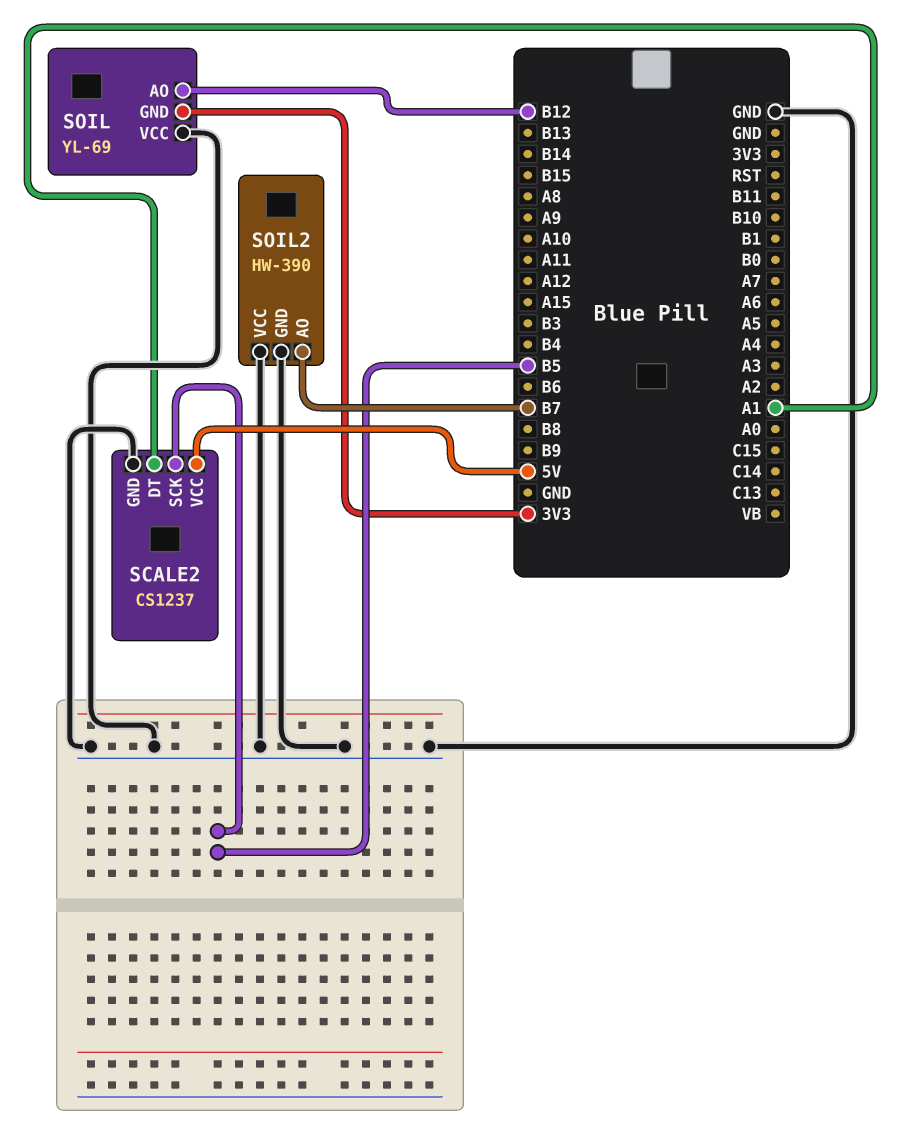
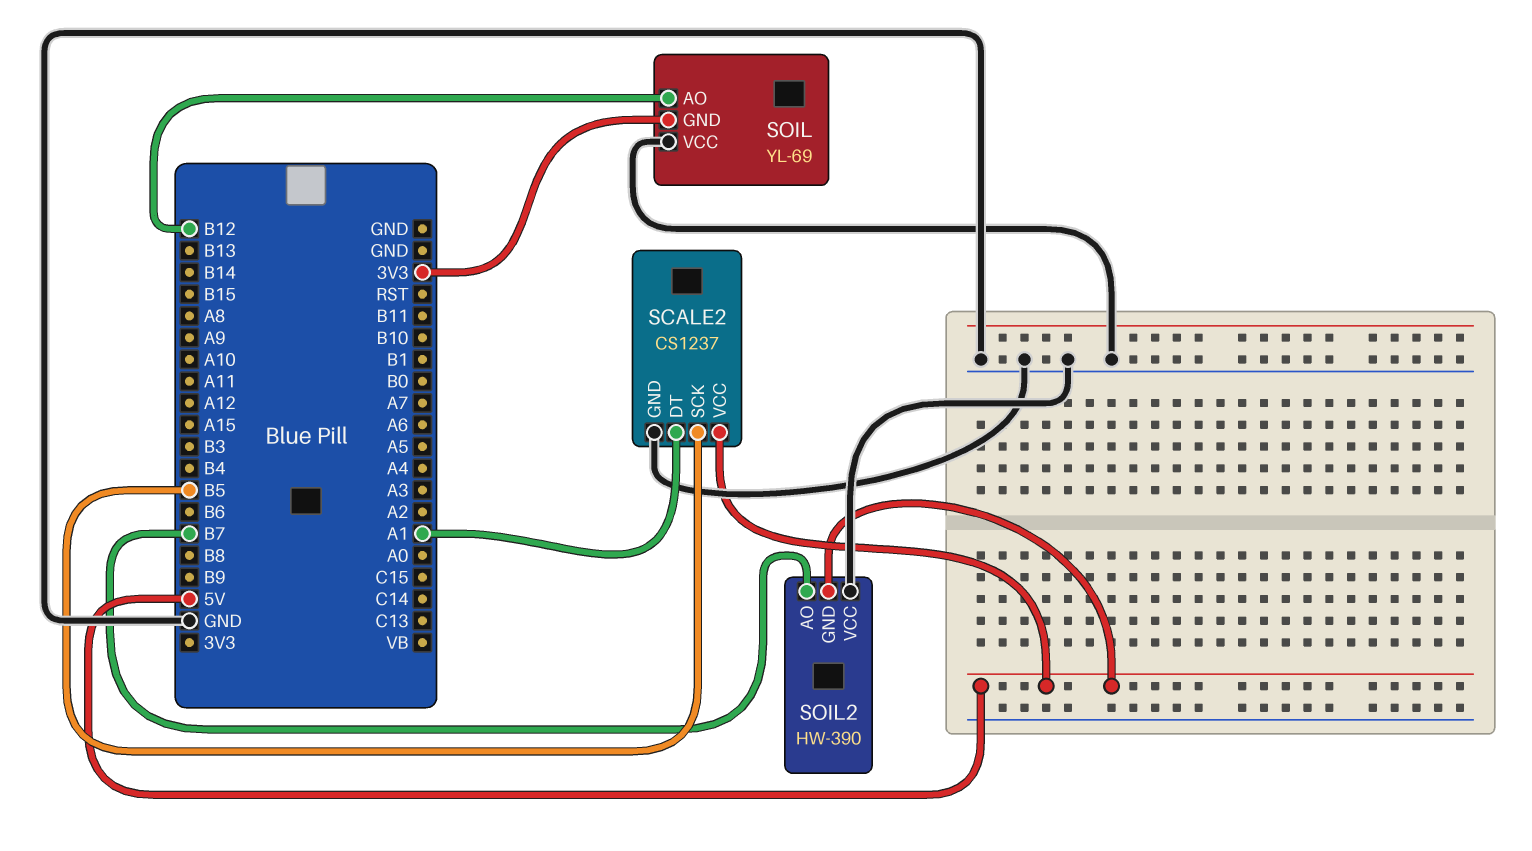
SOIL2 pin GND: GND -> 5V

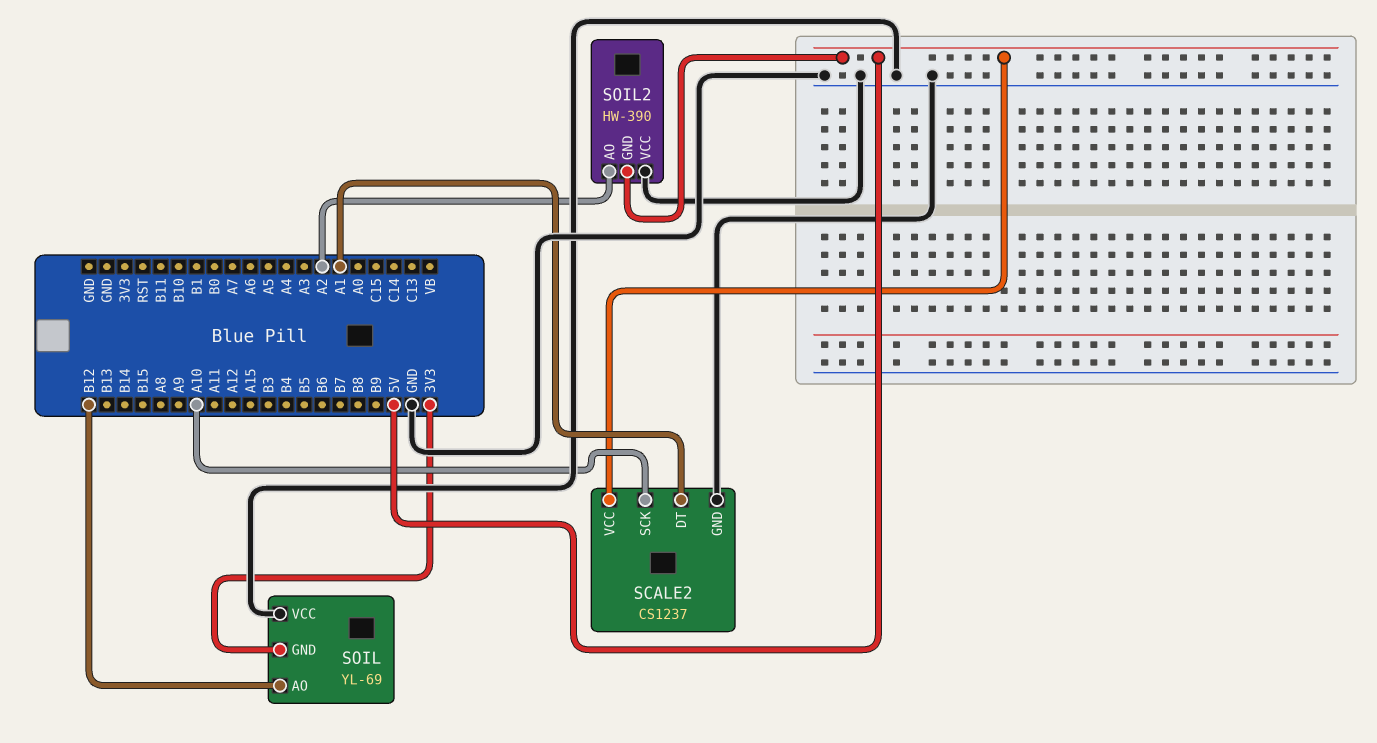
SCALE2 pin SCK: B5 -> A10
SOIL2 pin AO: B7 -> A2

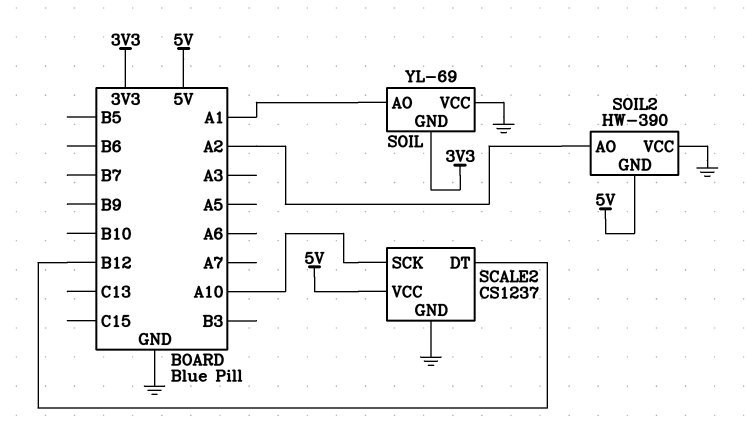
SCALE2 pin DT: A1 -> B12
SOIL pin AO: B12 -> A1

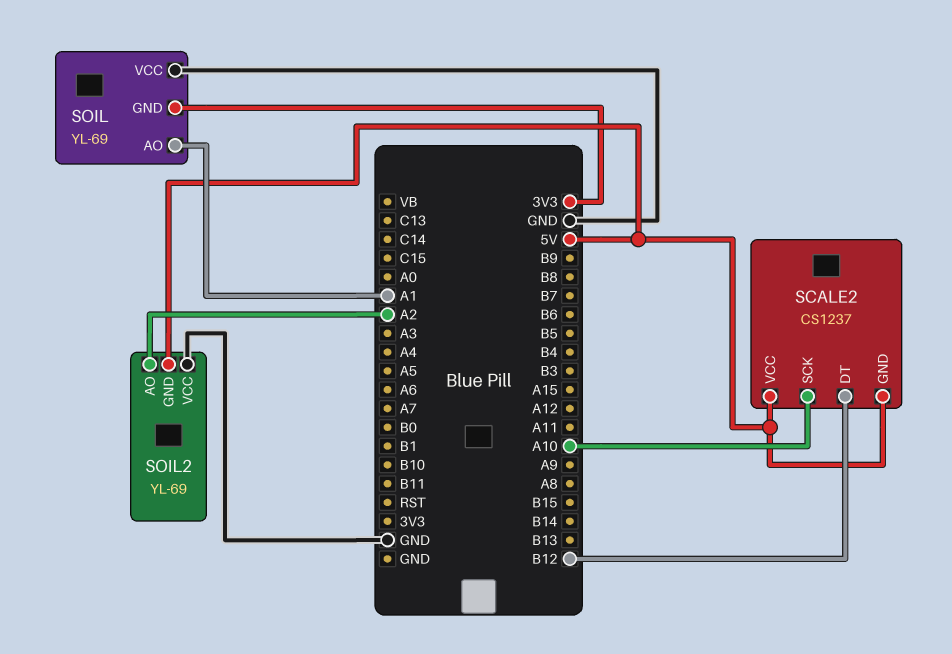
SCALE2 pin GND: GND -> 5V
SOIL2: HW-390 -> YL-69

